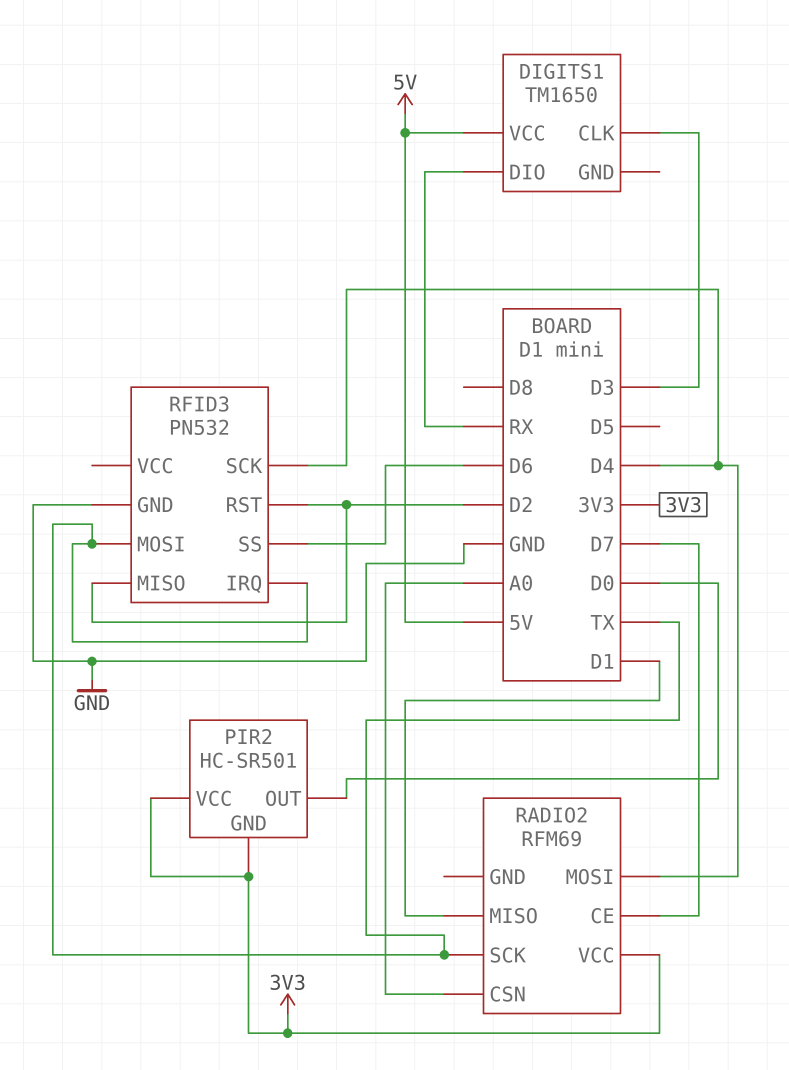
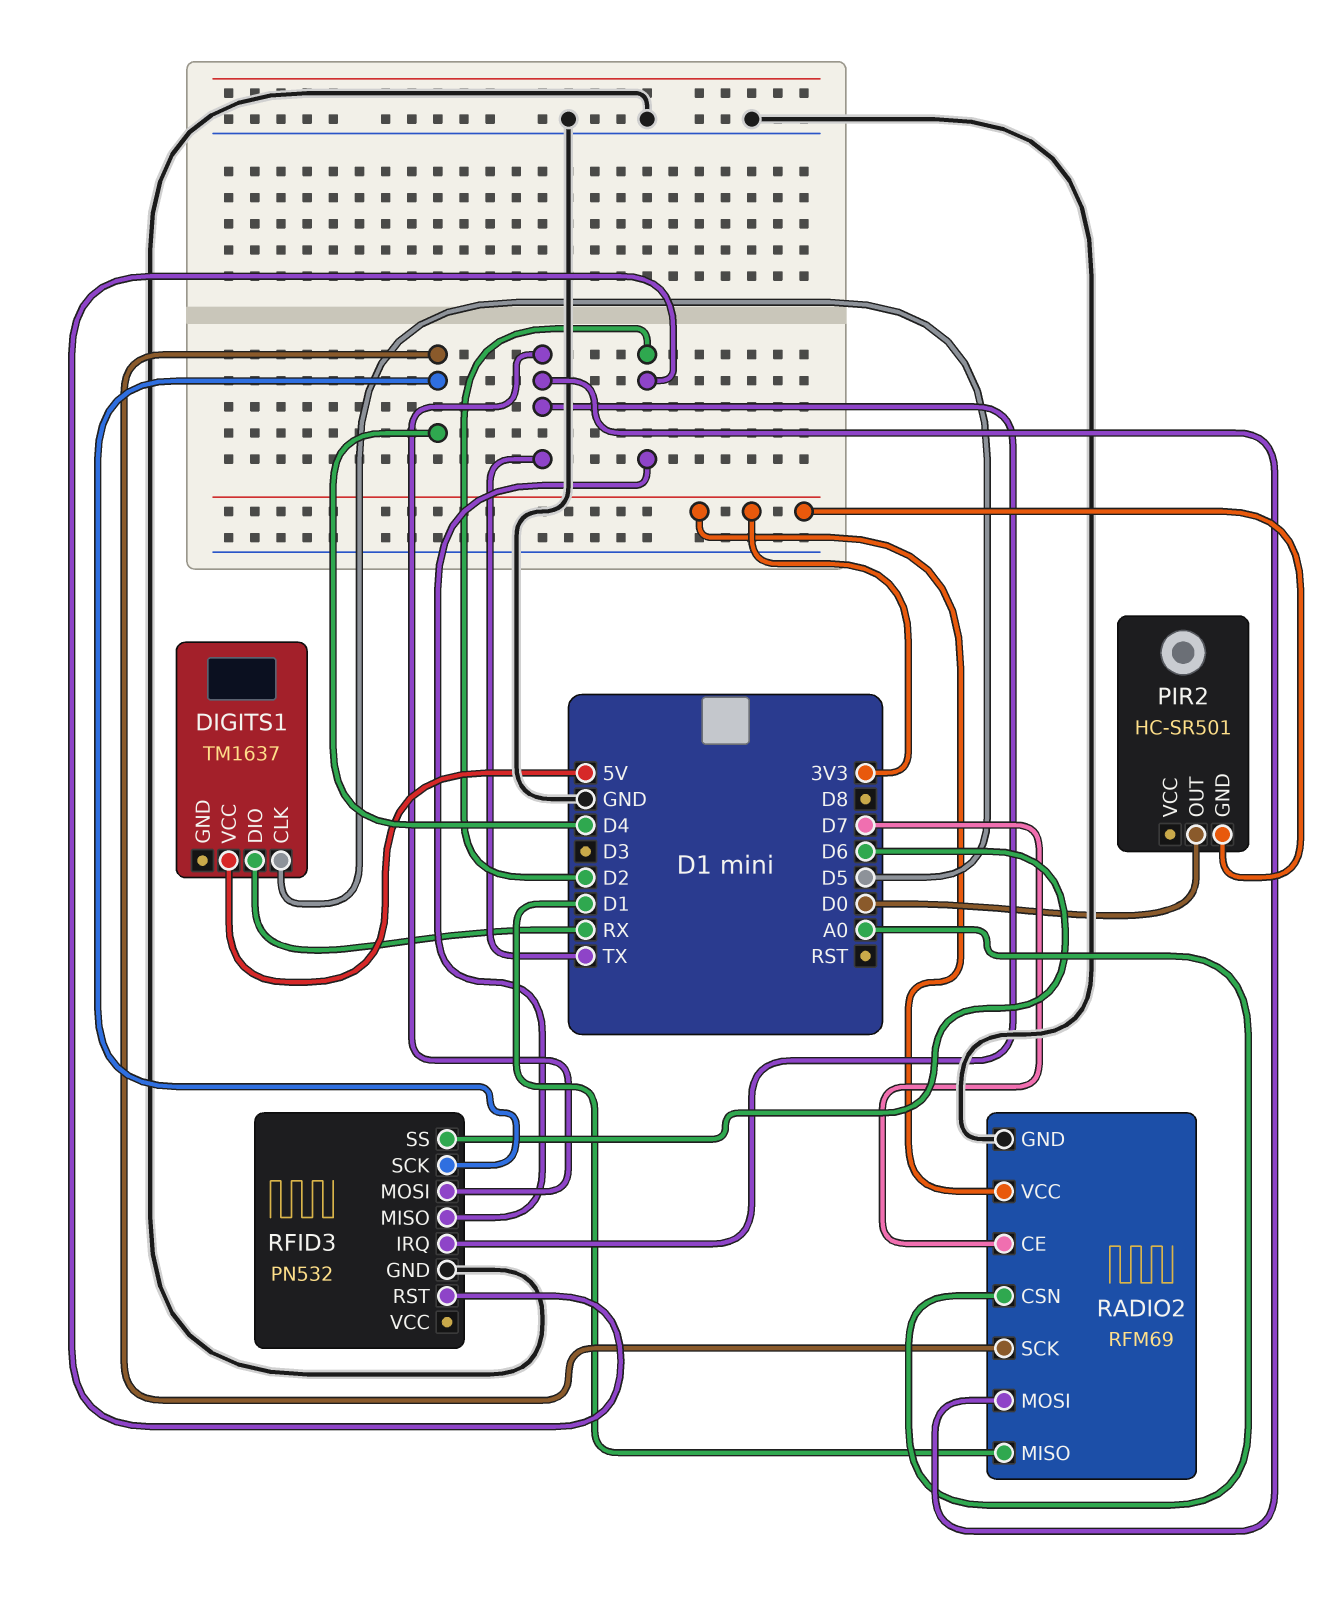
DIGITS1: TM1650 -> TM1637
DIGITS1 pin CLK: D3 -> D5
PIR2 pin VCC: 3V3 -> none
RADIO2 pin GND: none -> GND
RADIO2 pin MOSI: D4 -> TX
RADIO2 pin SCK: TX -> D4

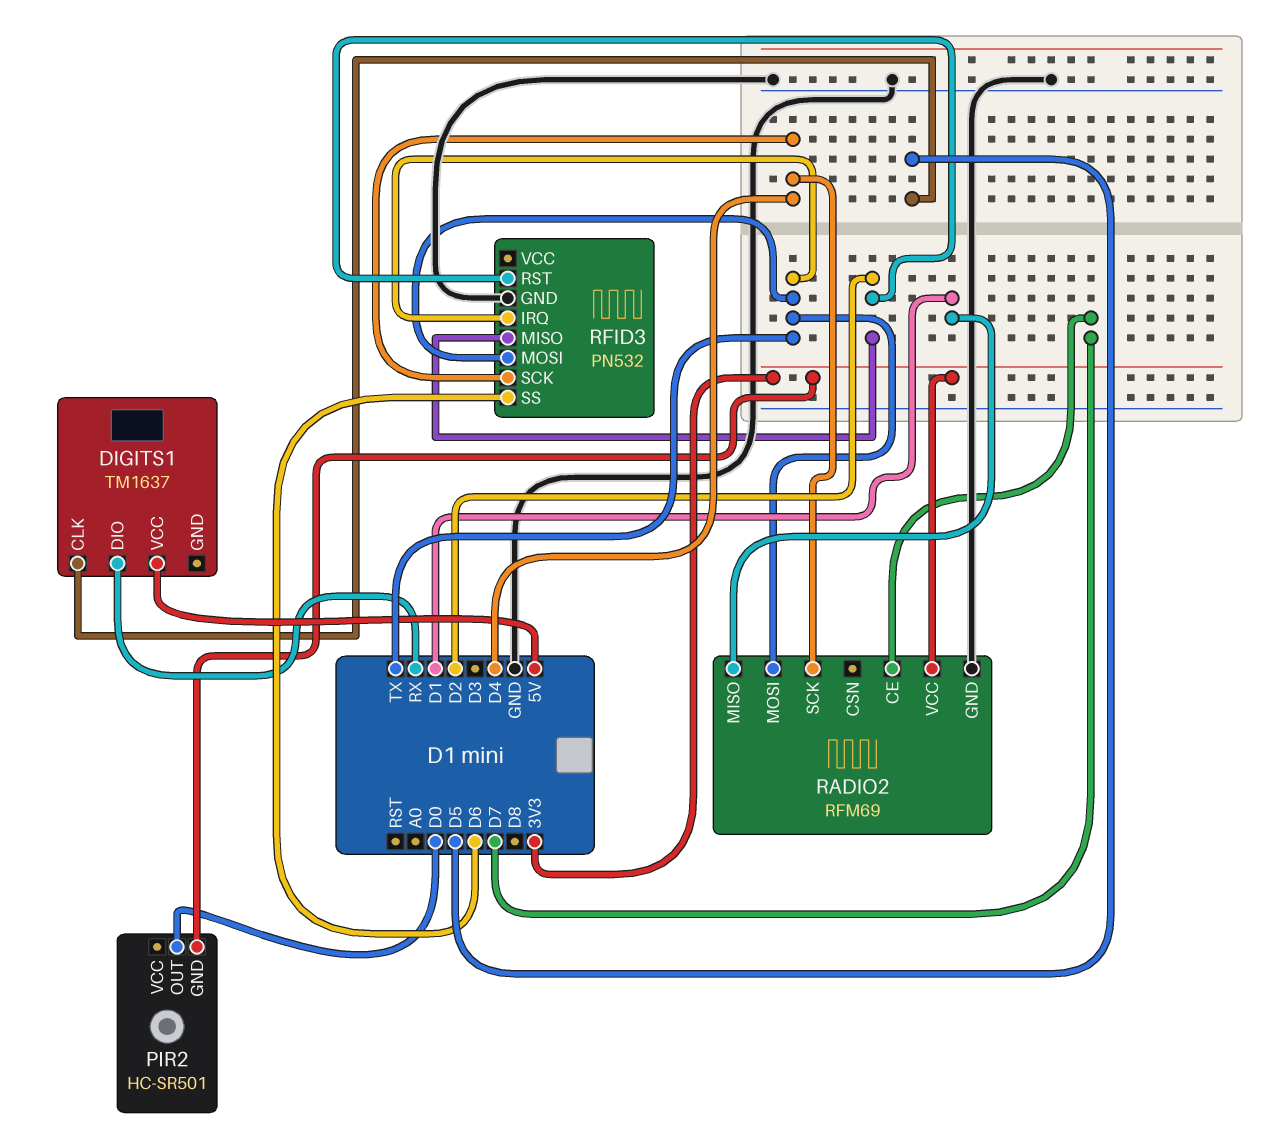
RADIO2 pin CSN: A0 -> none

